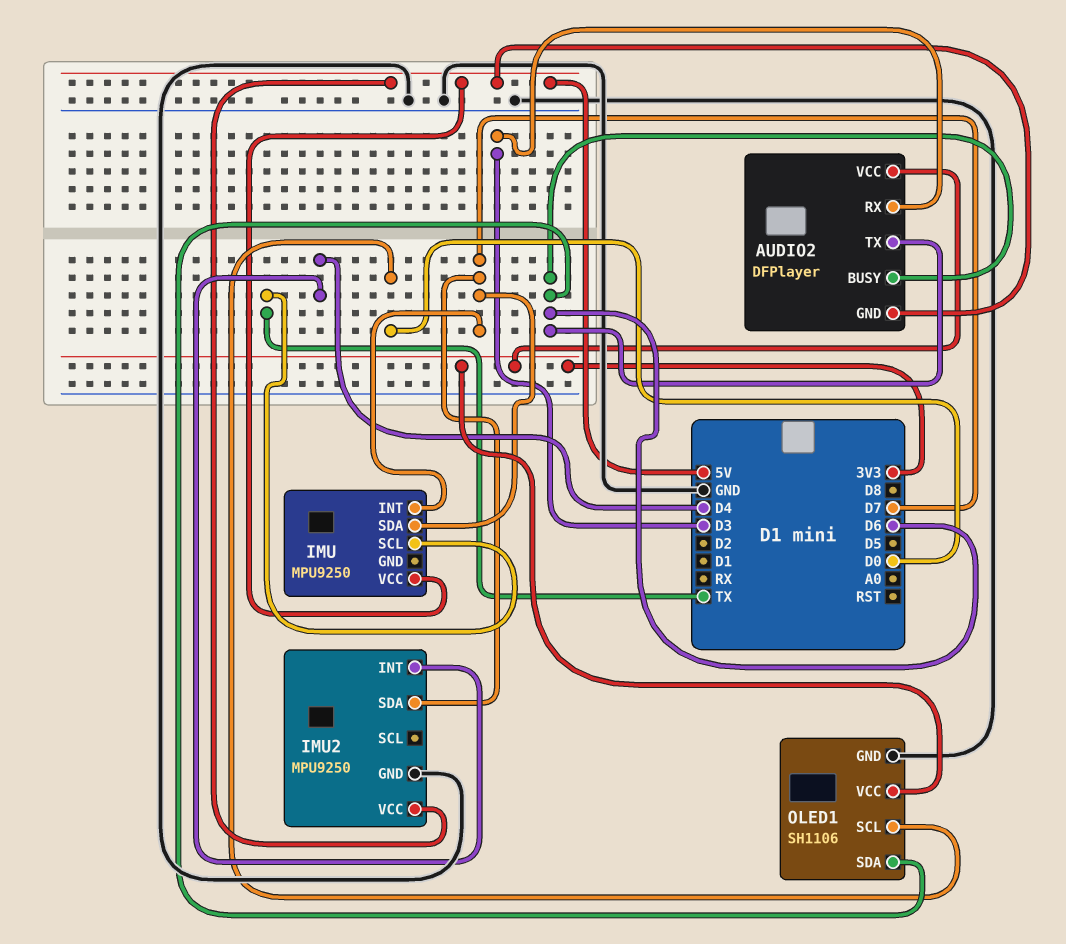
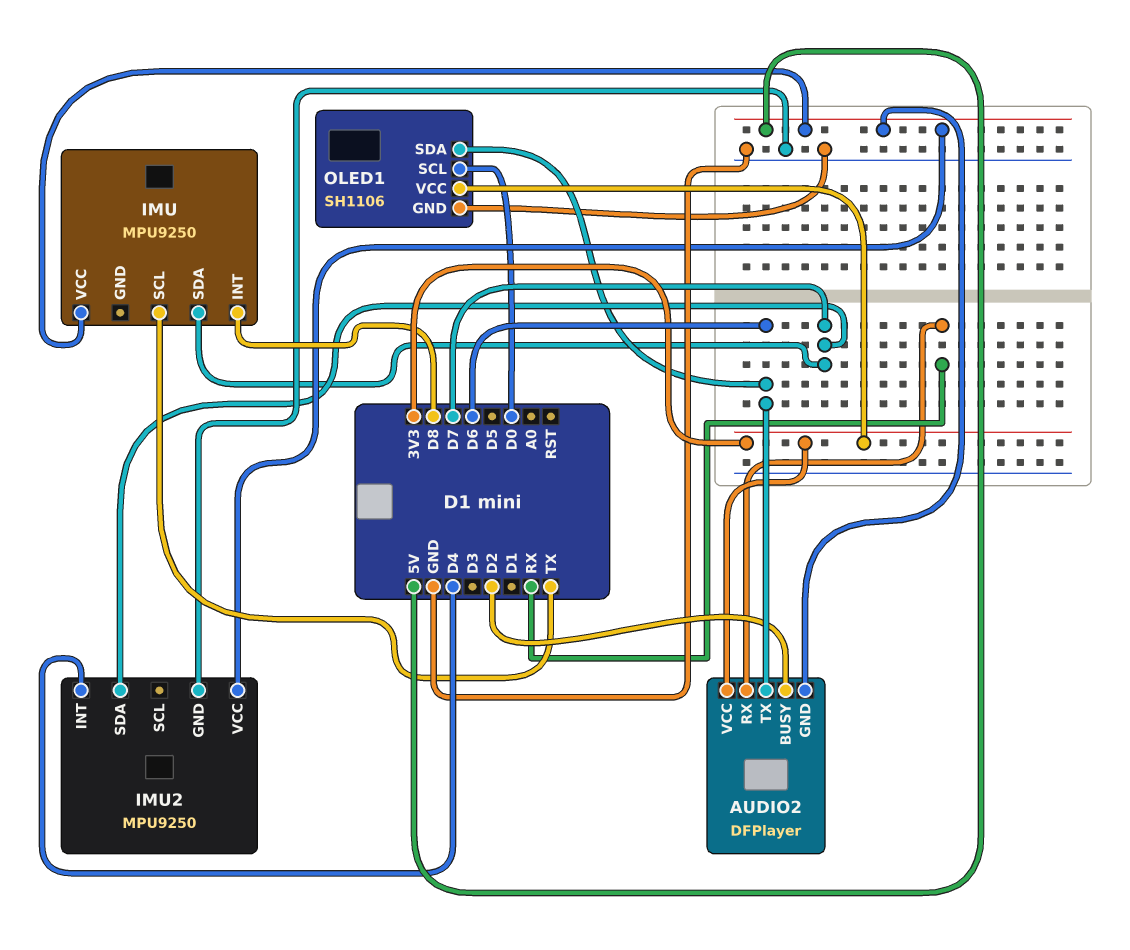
AUDIO2 pin BUSY: D6 -> D2
AUDIO2 pin RX: D3 -> RX
IMU pin INT: D7 -> D8

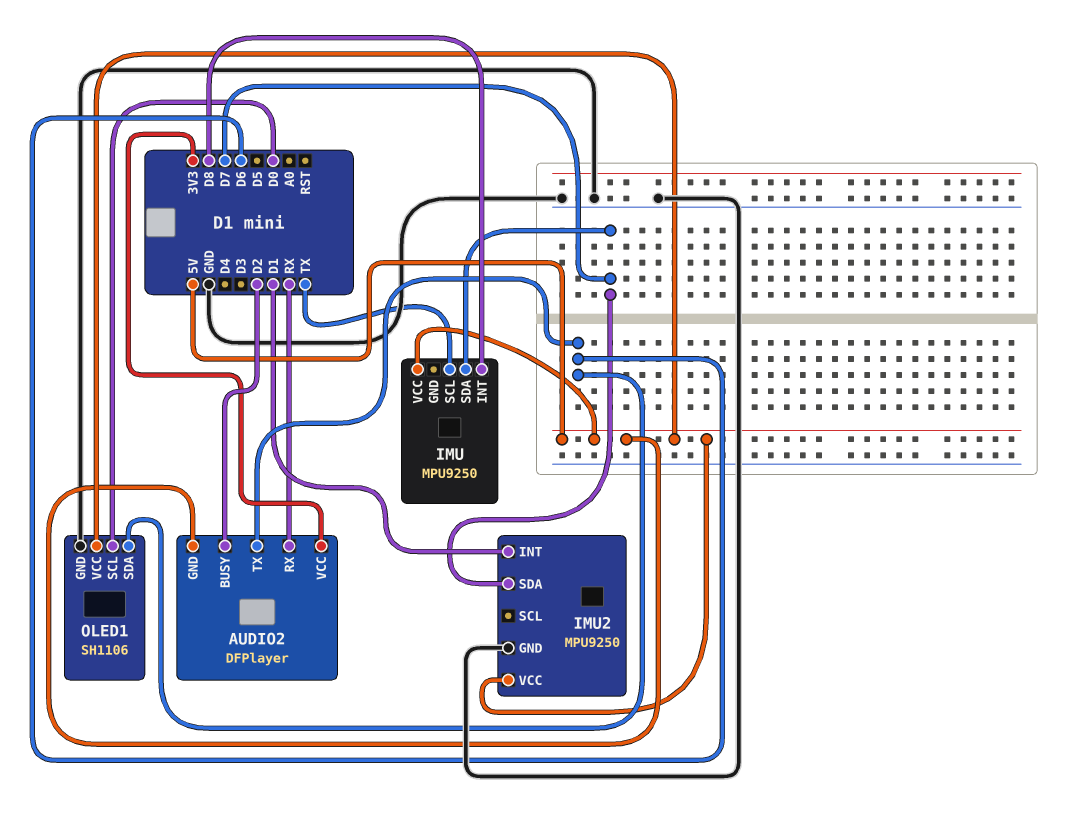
IMU2 pin INT: D4 -> D1
OLED1 pin VCC: 3V3 -> 5V

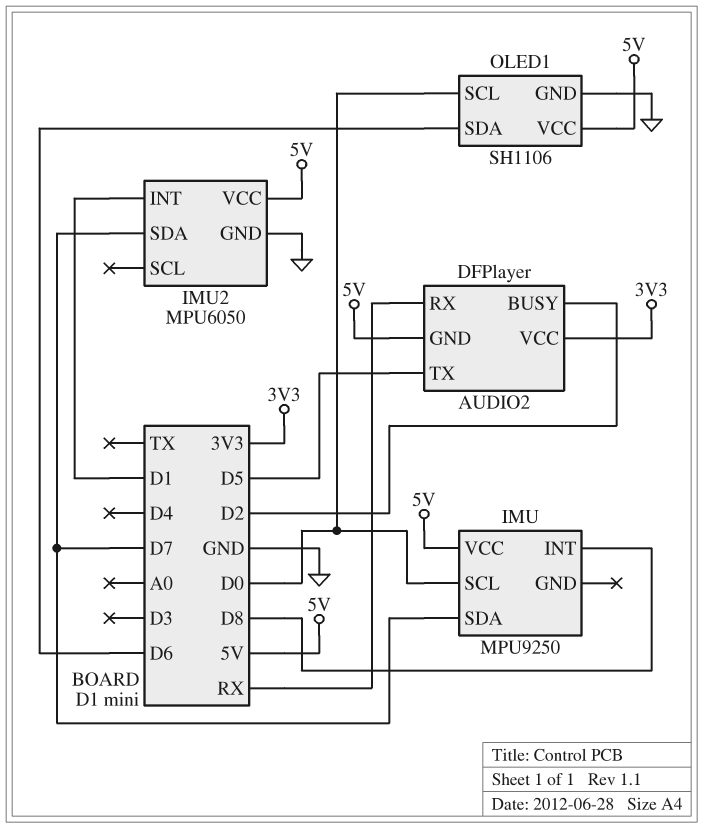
AUDIO2 pin TX: D6 -> D5
IMU pin SCL: TX -> D0
IMU2: MPU9250 -> MPU6050

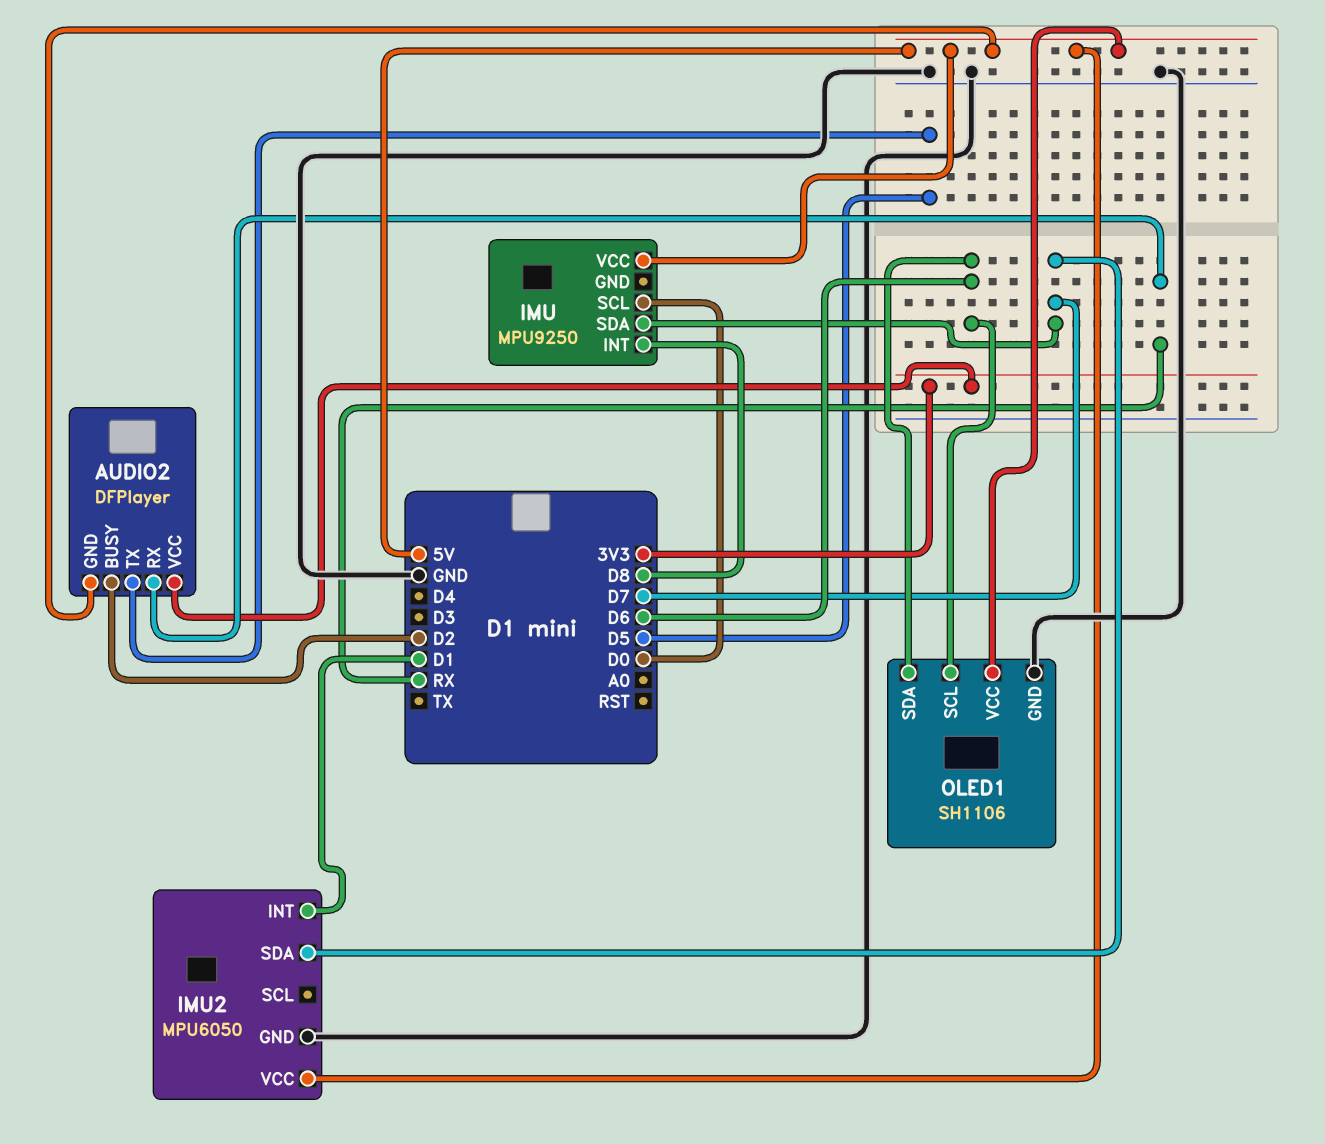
OLED1 pin SCL: D0 -> D6

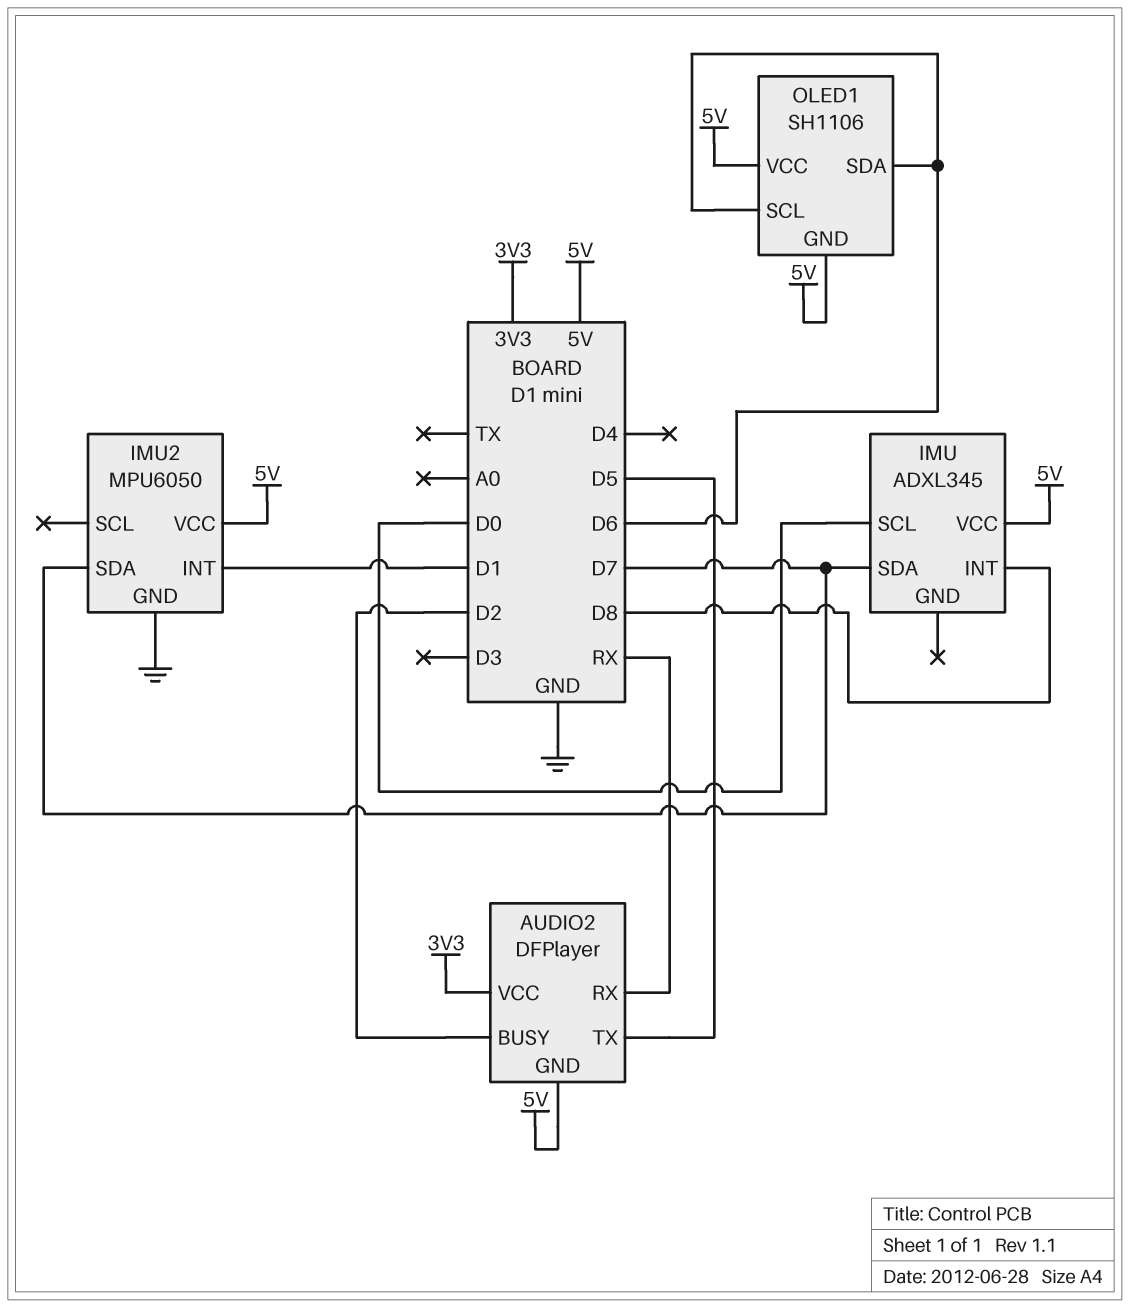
IMU: MPU9250 -> ADXL345
OLED1 pin GND: GND -> 5V

